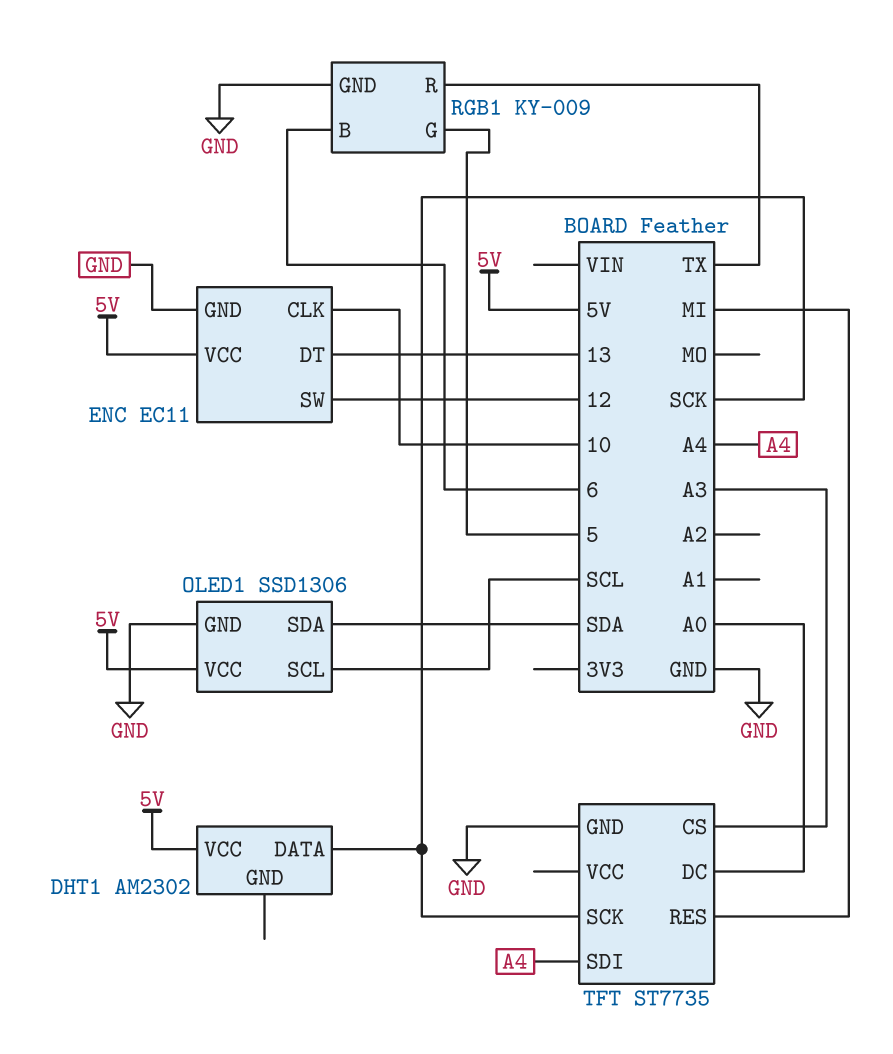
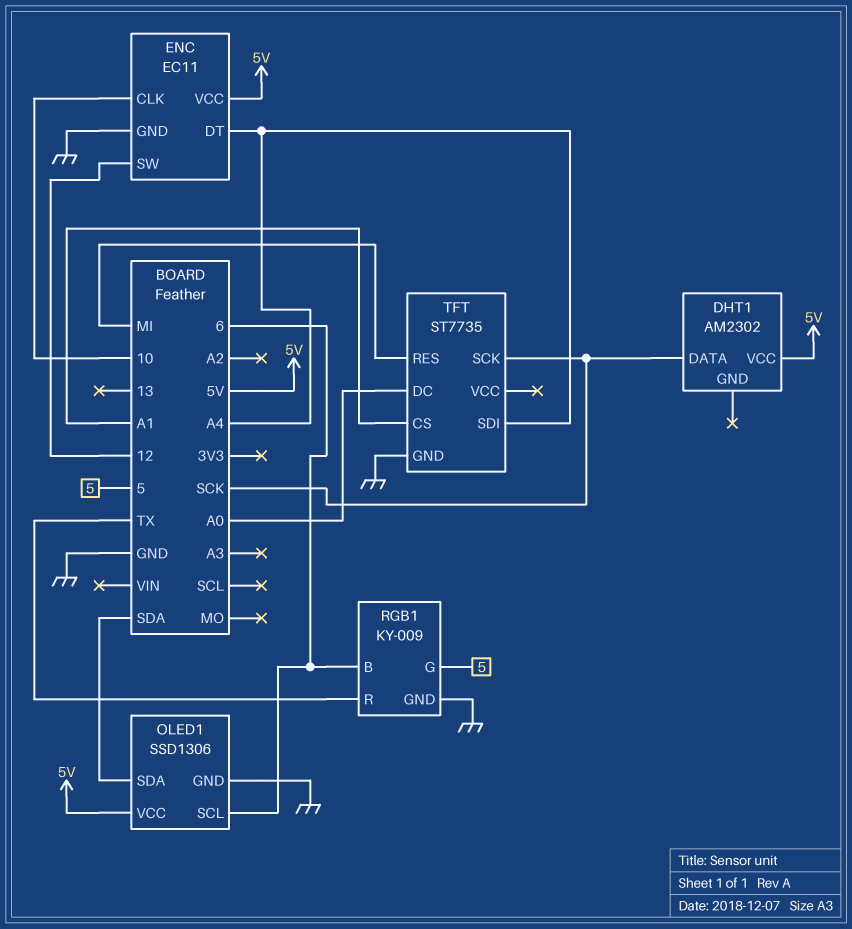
ENC pin DT: 13 -> A4
OLED1 pin SCL: SCL -> 6
TFT pin CS: A3 -> A1

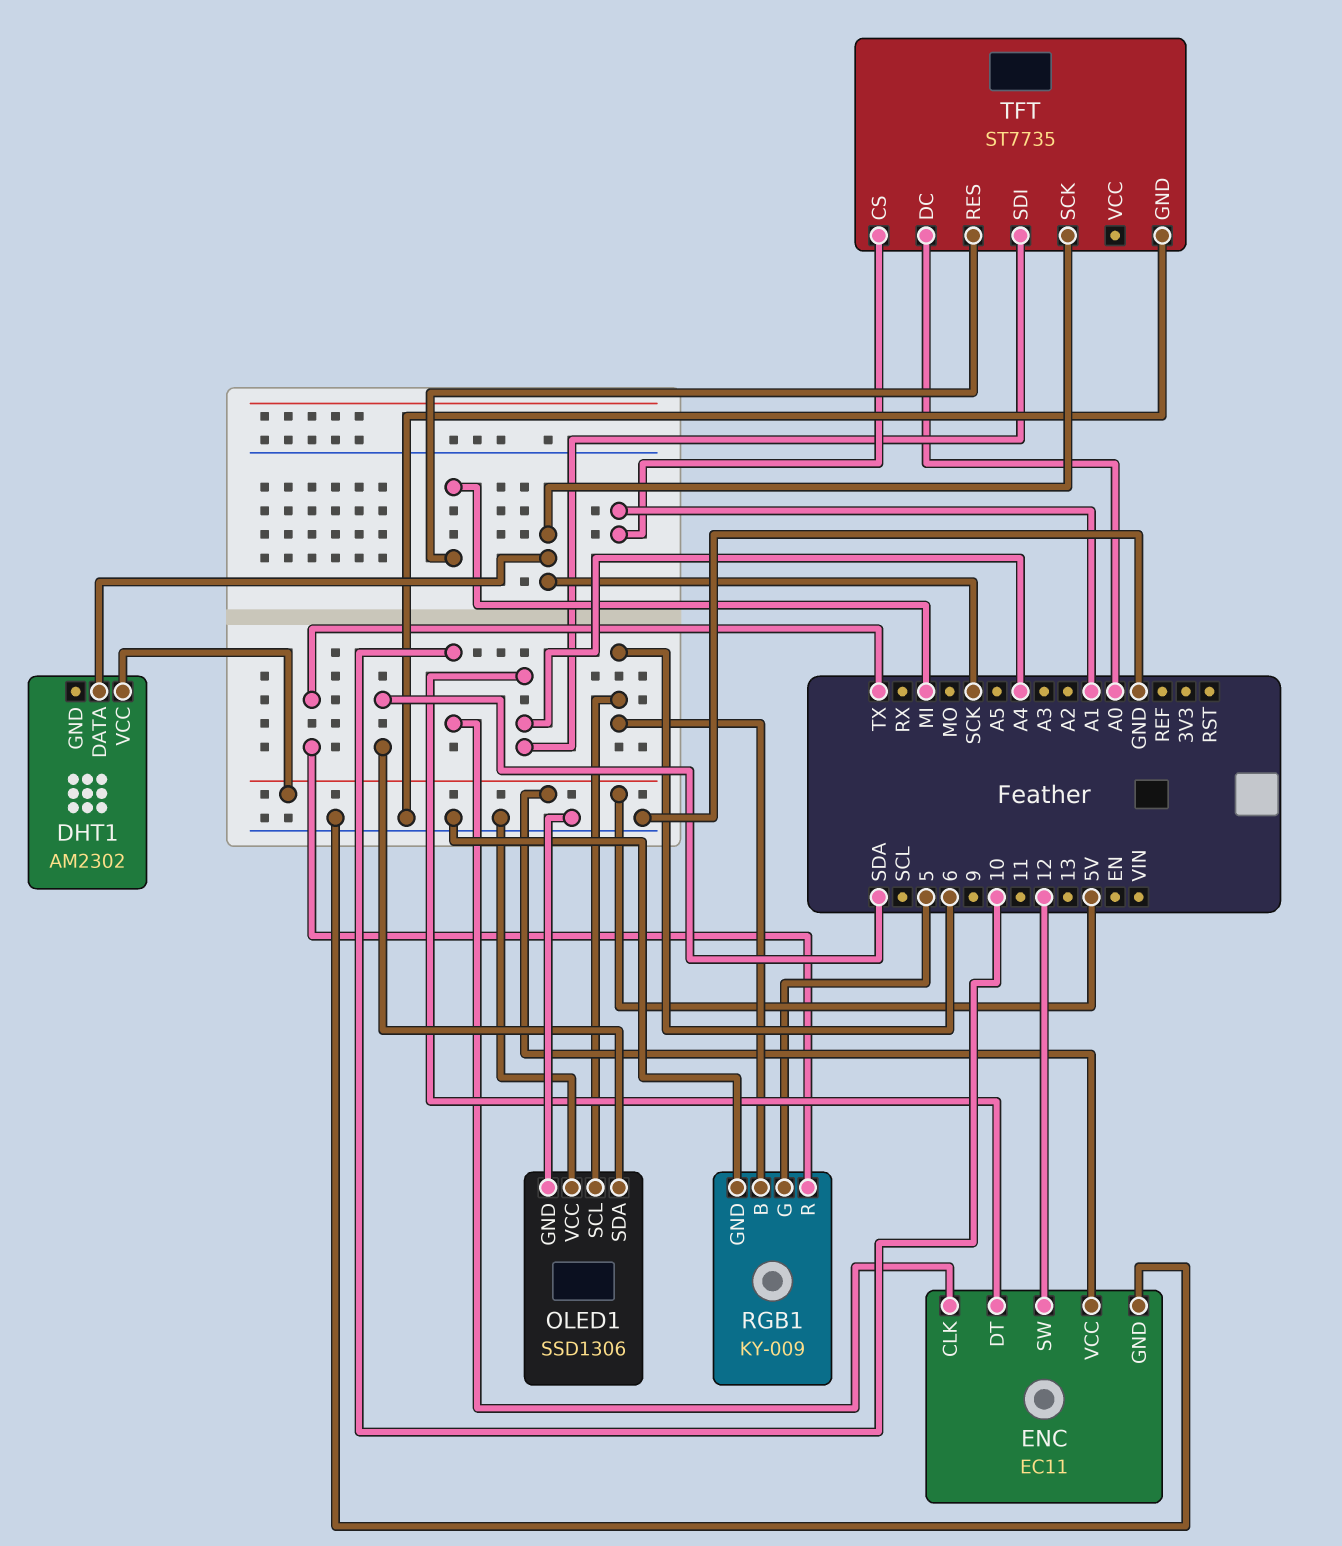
OLED1 pin VCC: 5V -> GND

